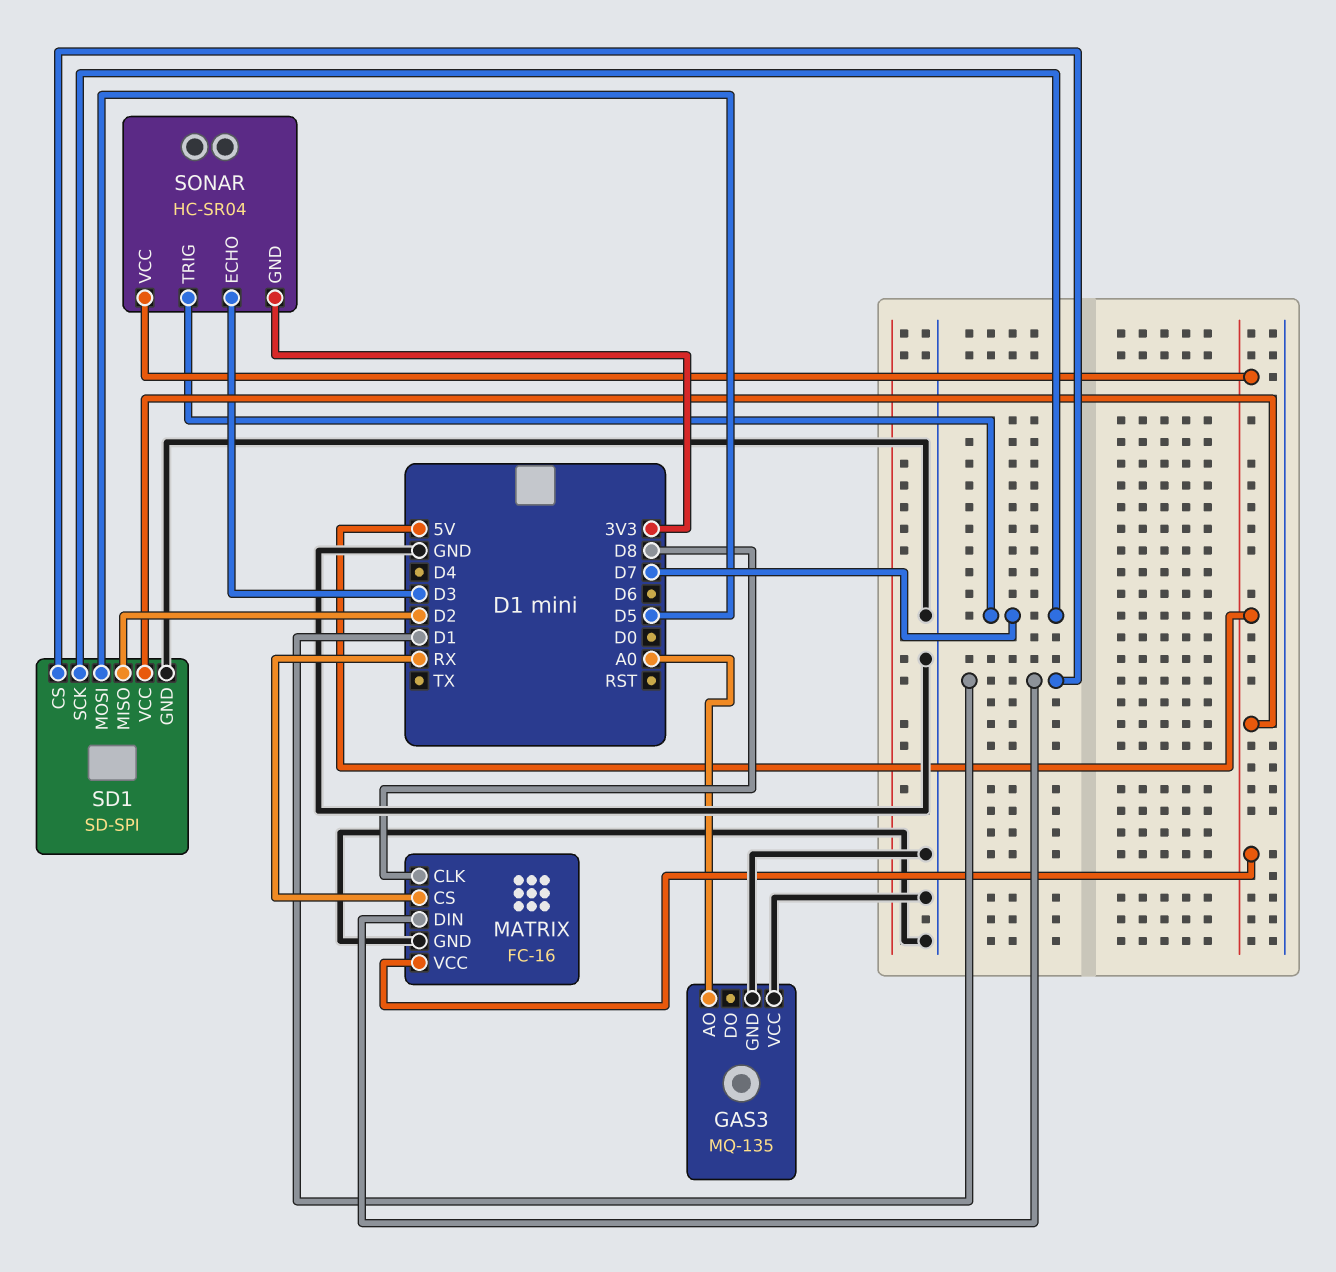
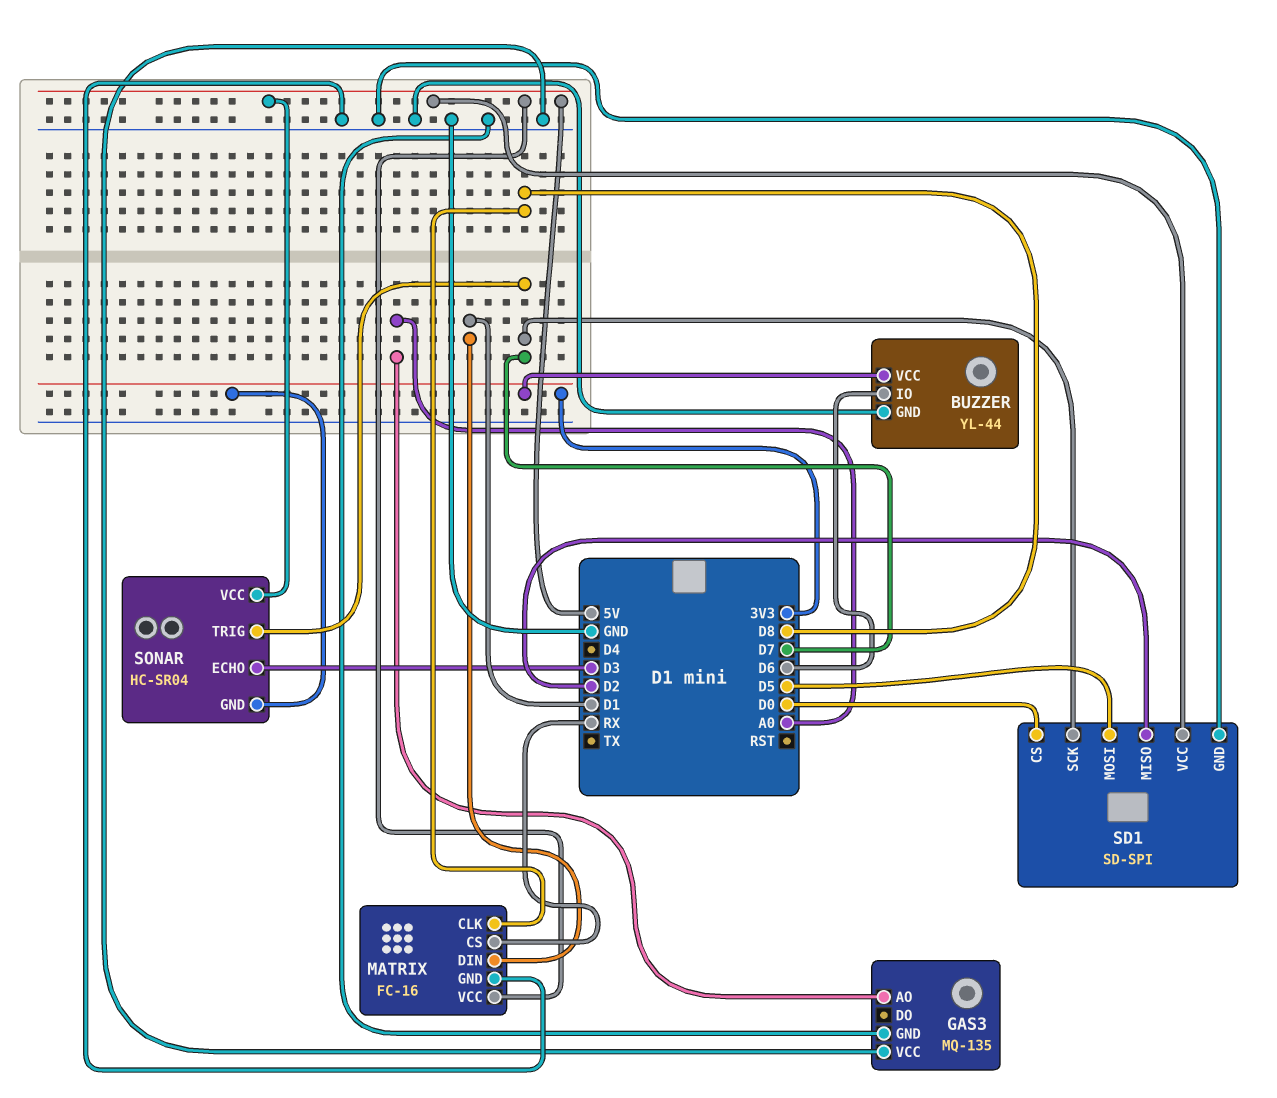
BUZZER: none -> YL-44
BUZZER pin GND: none -> GND
BUZZER pin IO: none -> D6
BUZZER pin VCC: none -> 3V3
SD1 pin CS: D1 -> D0

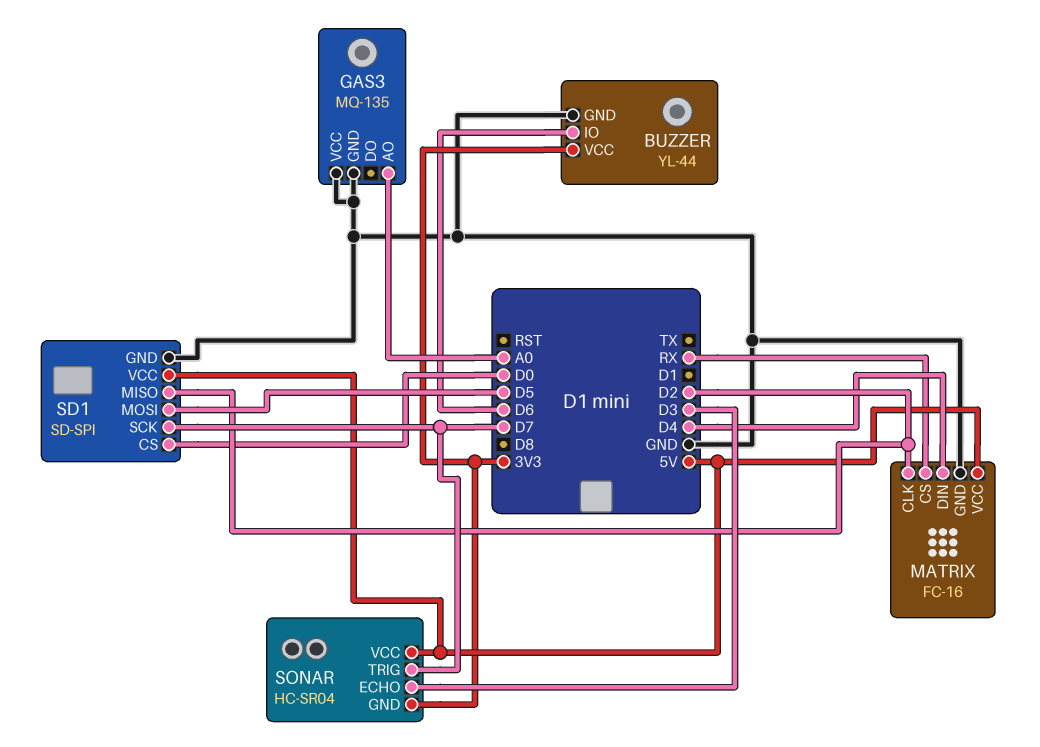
MATRIX pin CLK: D8 -> D2
MATRIX pin DIN: D1 -> D4

